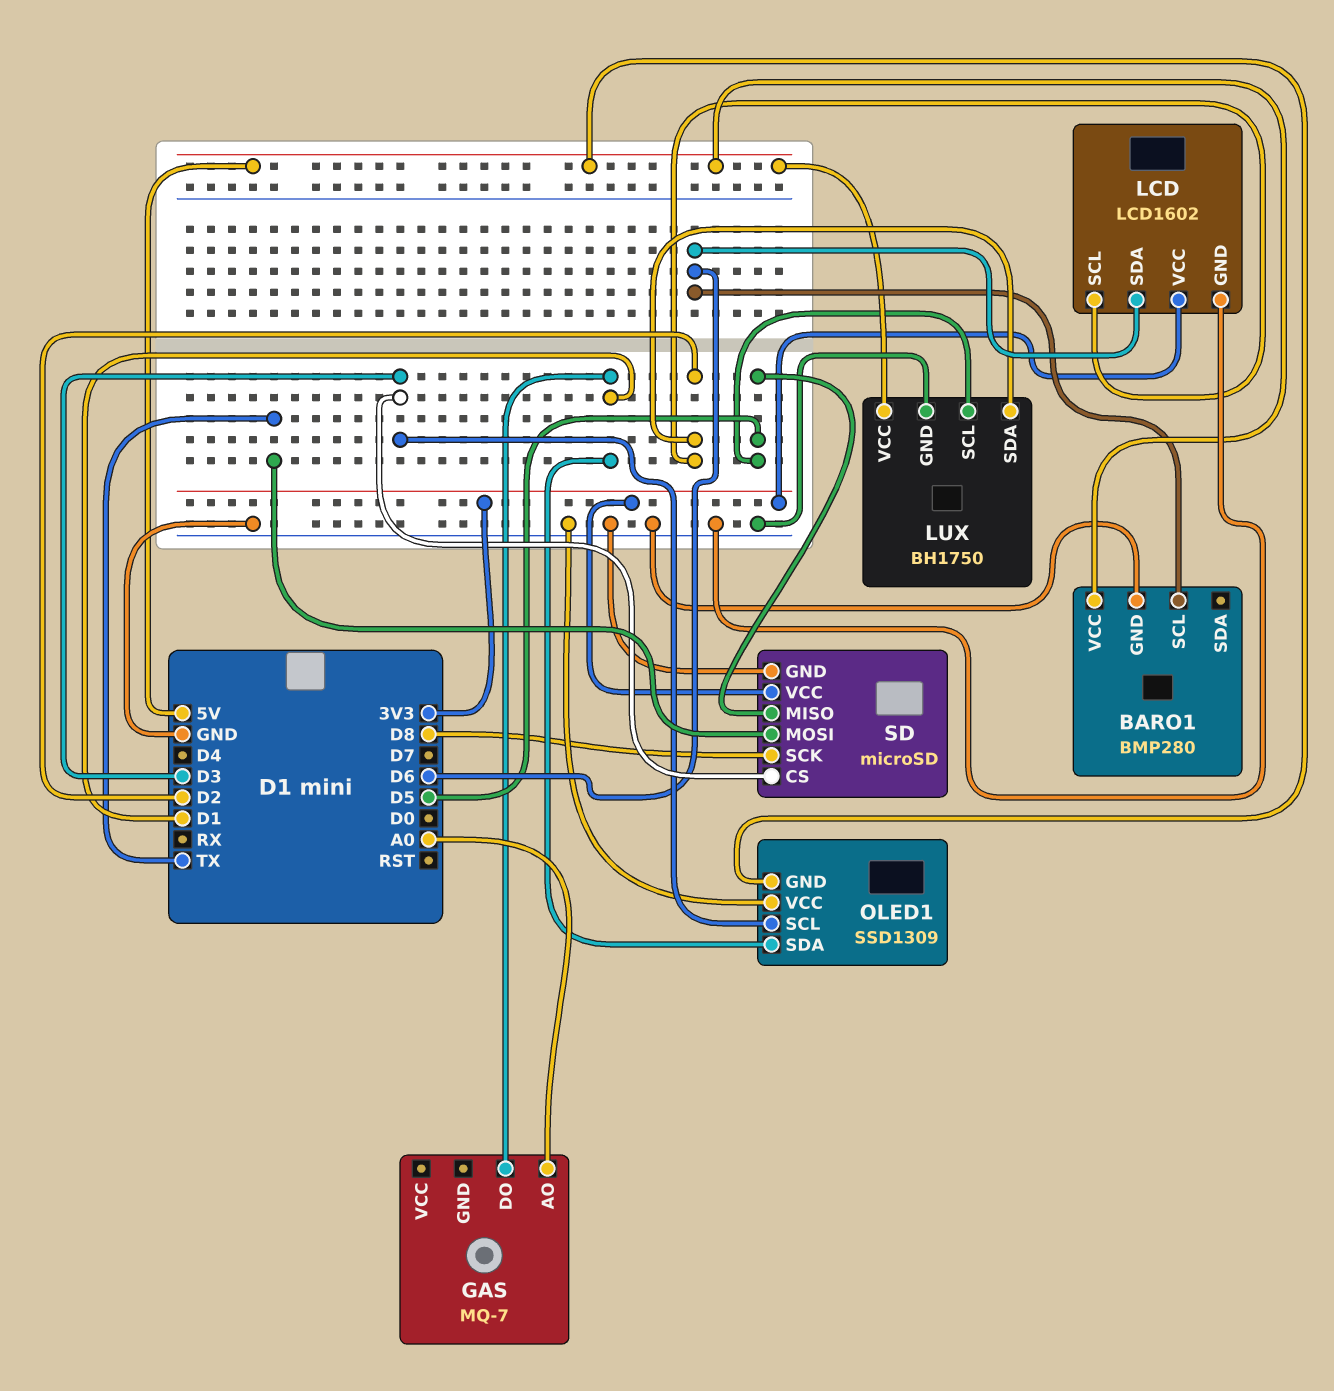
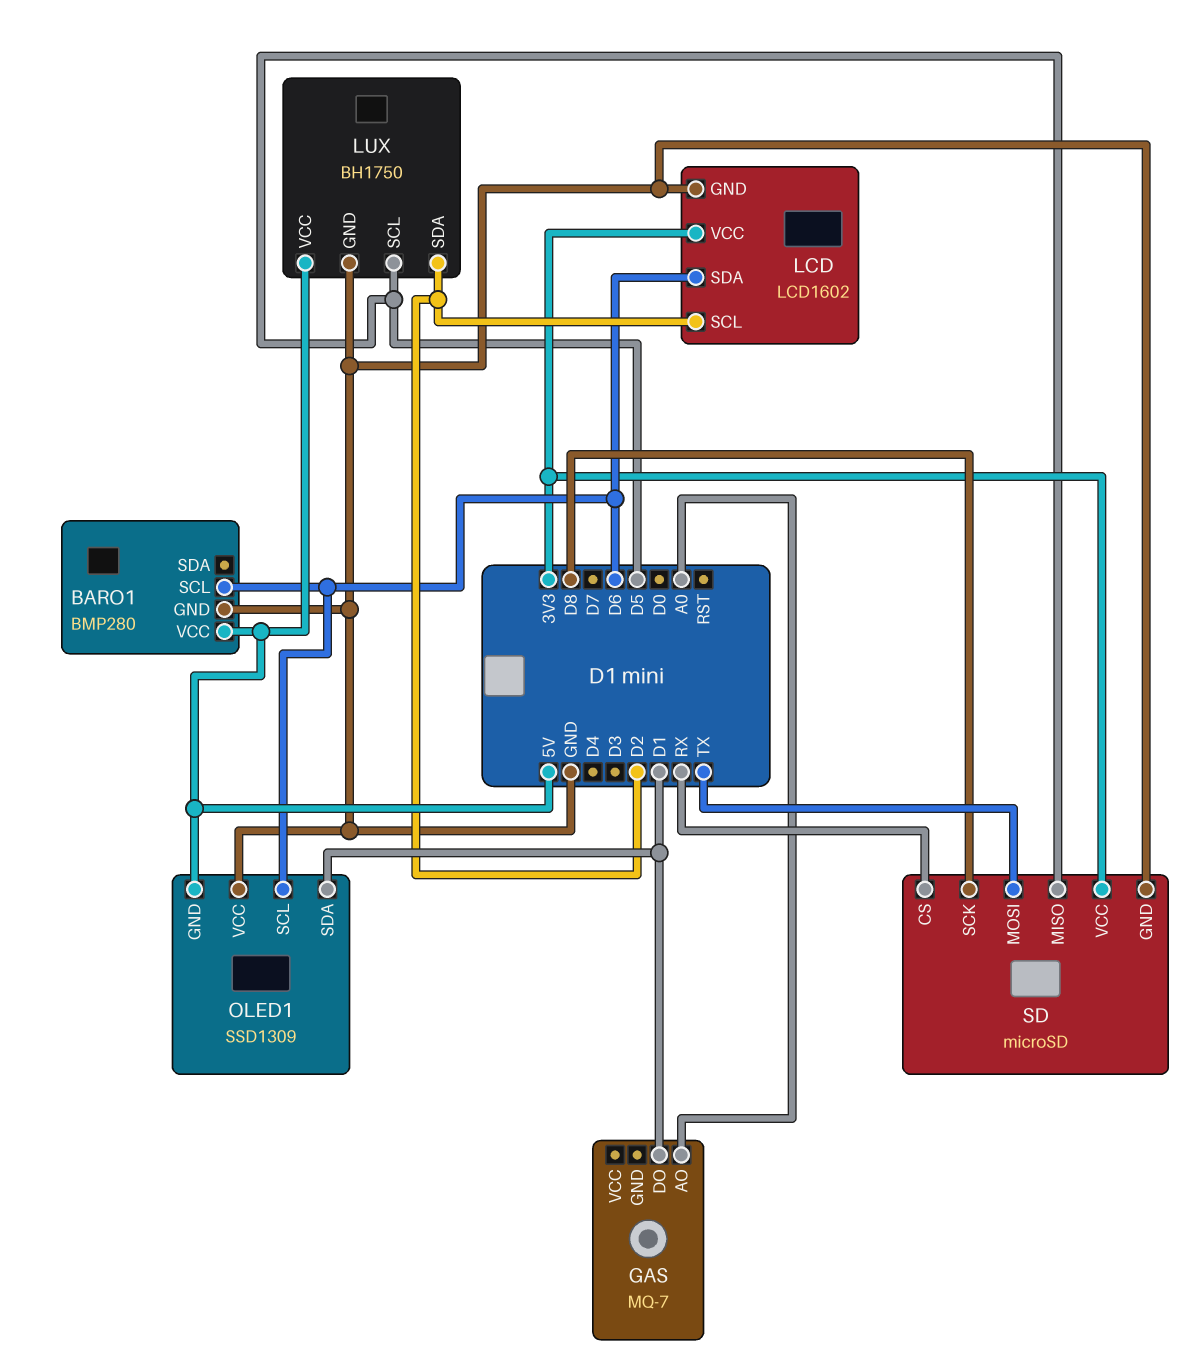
OLED1 pin SCL: D3 -> D6
SD pin CS: D3 -> RX

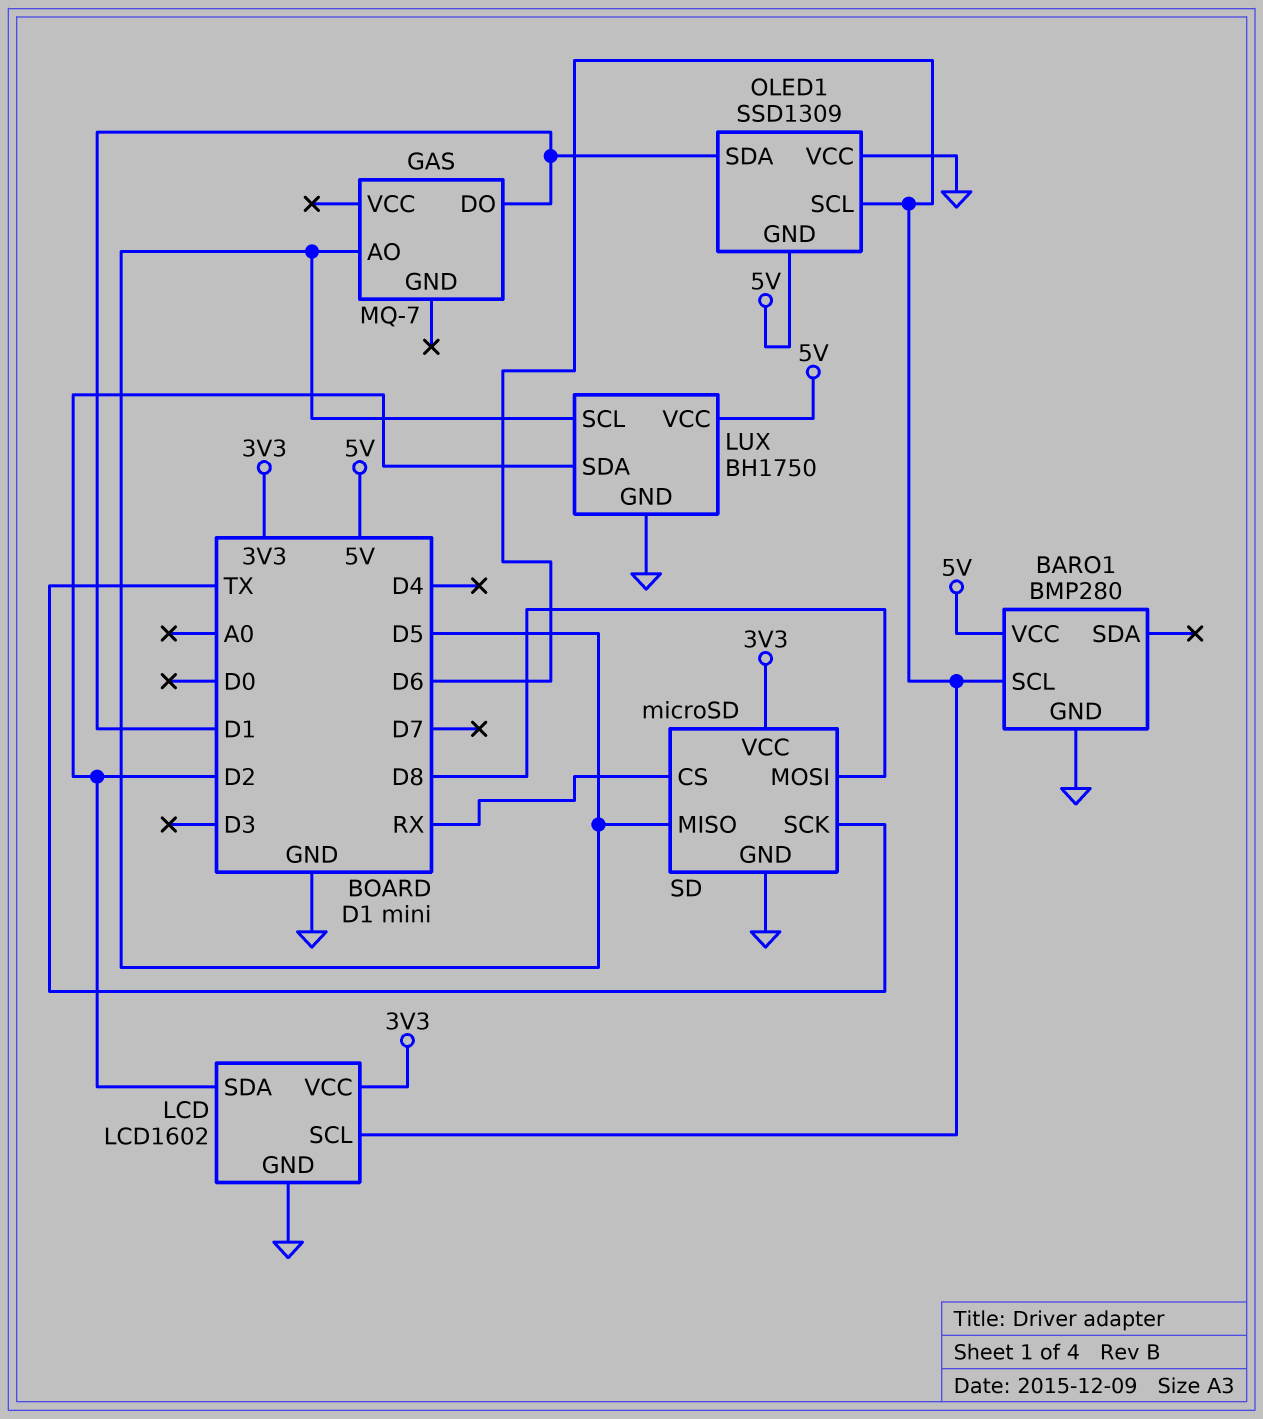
GAS pin AO: A0 -> D5
LCD pin SCL: D2 -> D6
LCD pin SDA: D6 -> D2
SD pin MOSI: TX -> D8
SD pin SCK: D8 -> TX

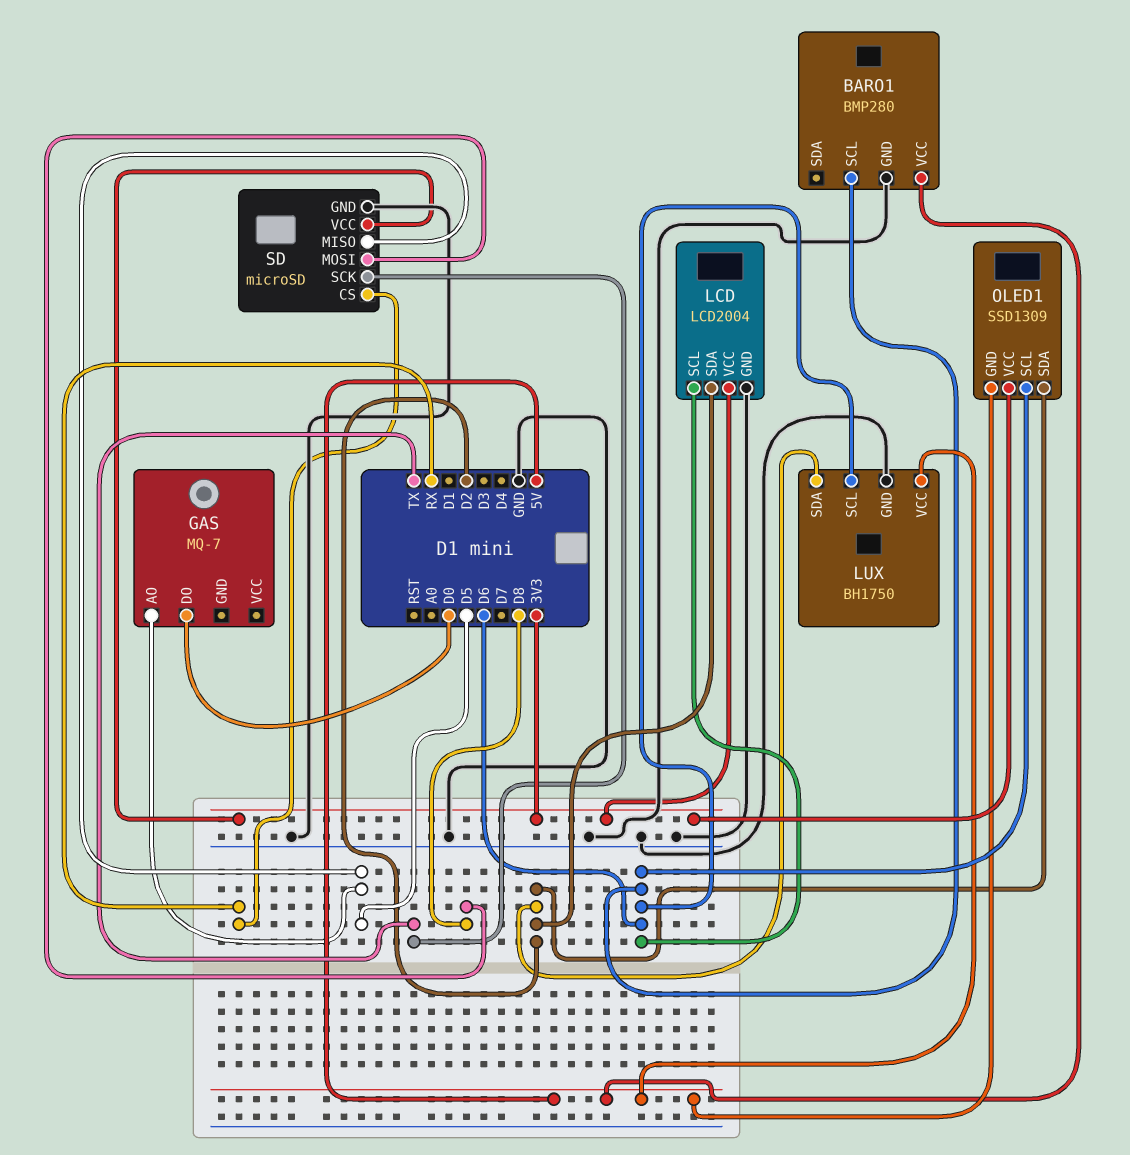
GAS pin DO: D1 -> D0
LCD: LCD1602 -> LCD2004
LUX pin SCL: D5 -> D6
OLED1 pin SDA: D1 -> D2
OLED1 pin VCC: GND -> 3V3

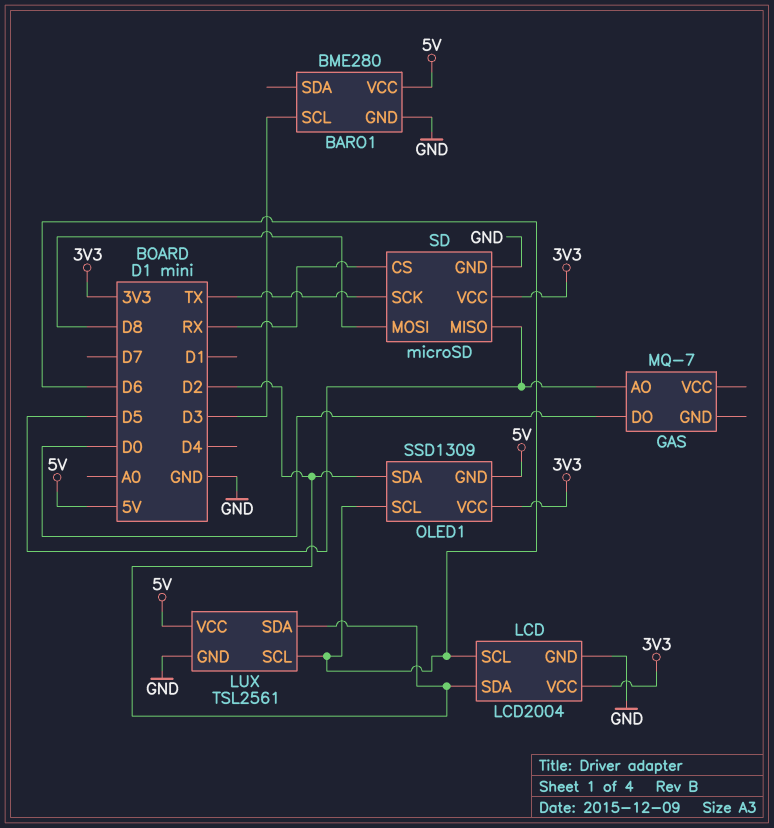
BARO1: BMP280 -> BME280
BARO1 pin SCL: D6 -> D3
LUX: BH1750 -> TSL2561

